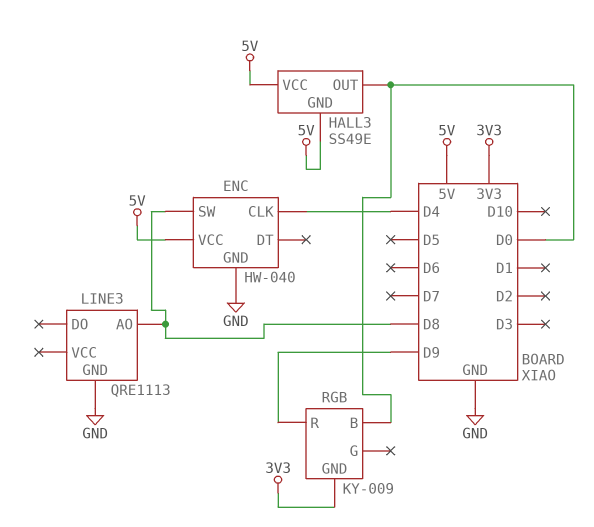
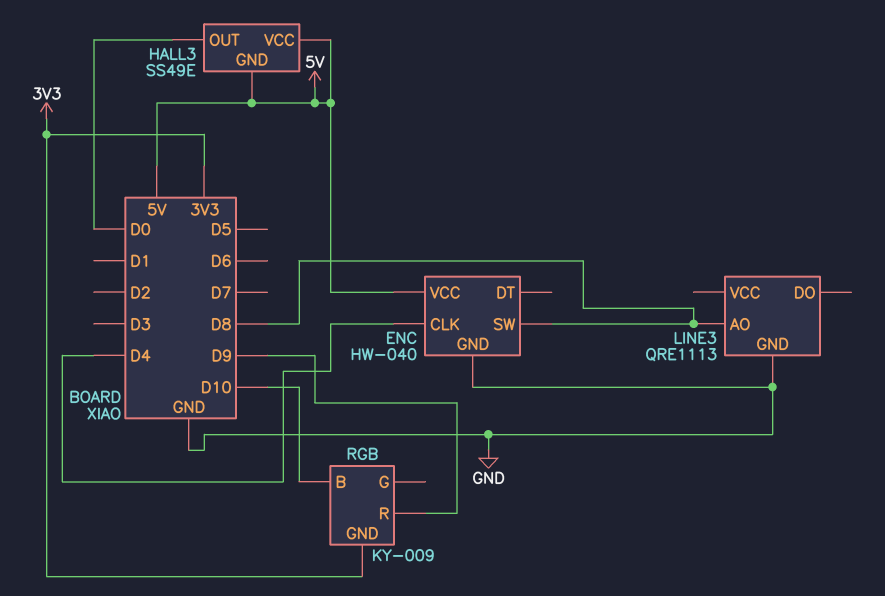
RGB pin B: D0 -> D10

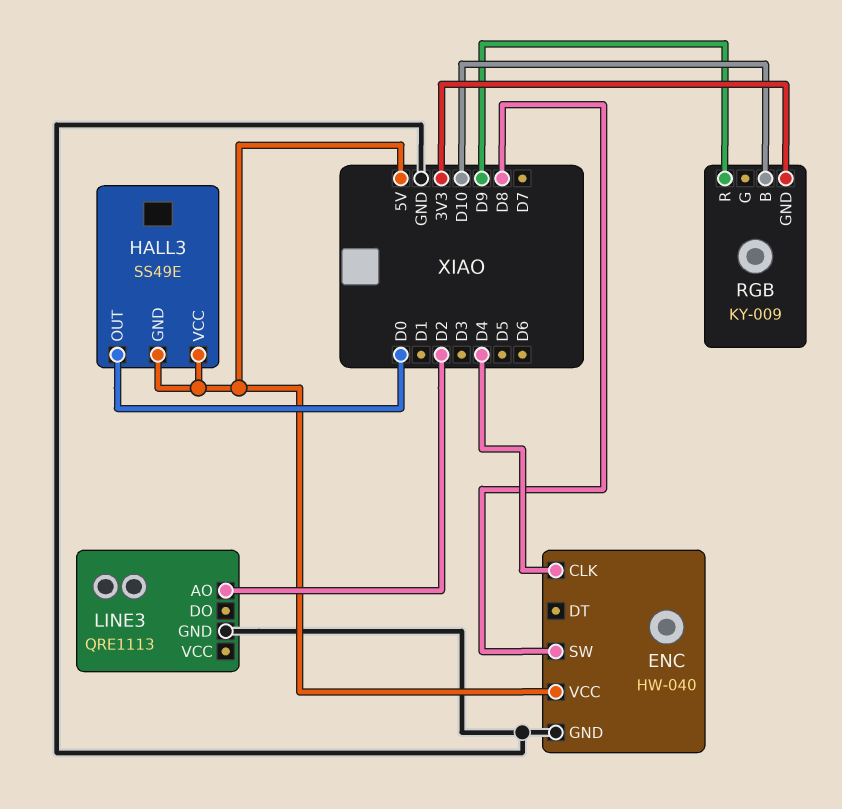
LINE3 pin AO: D8 -> D2

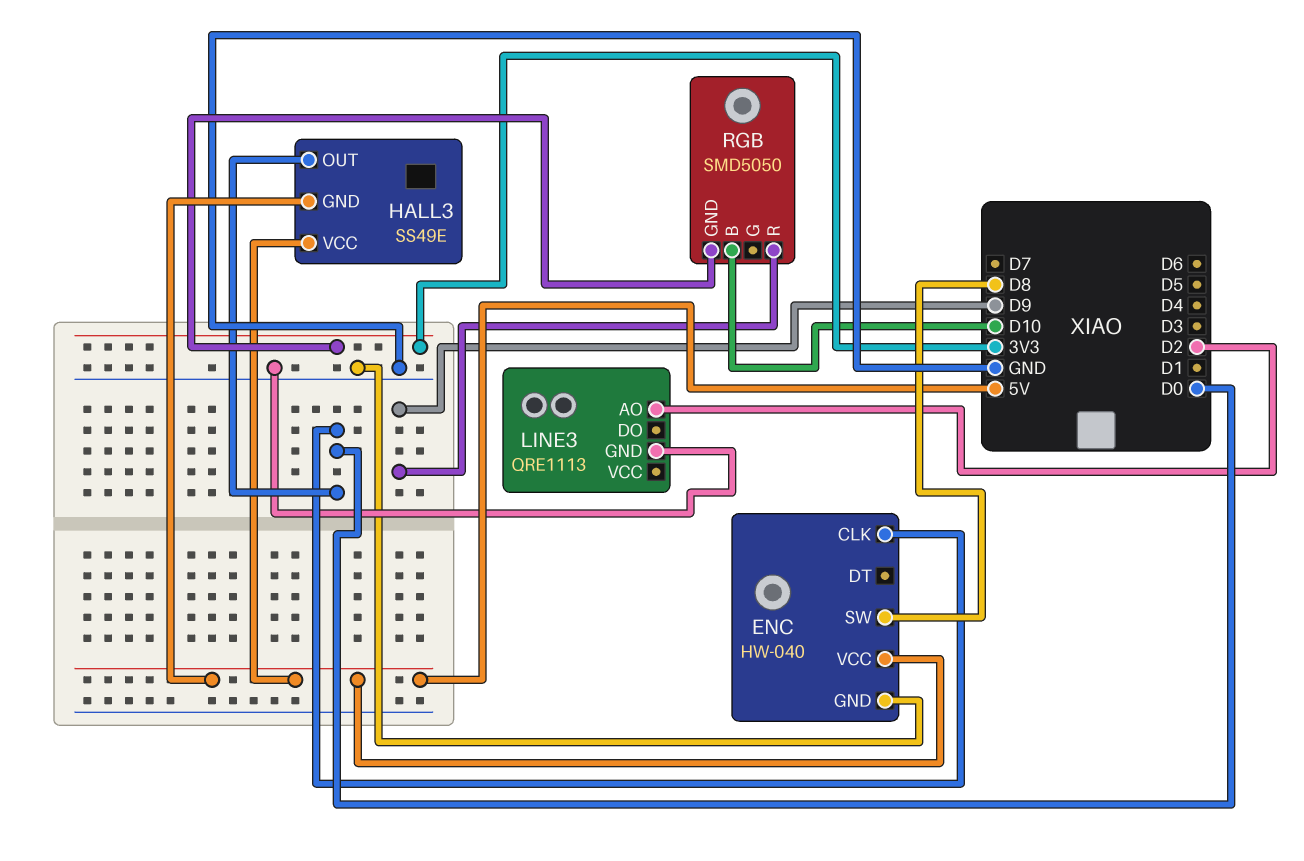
ENC pin CLK: D4 -> D0
RGB: KY-009 -> SMD5050

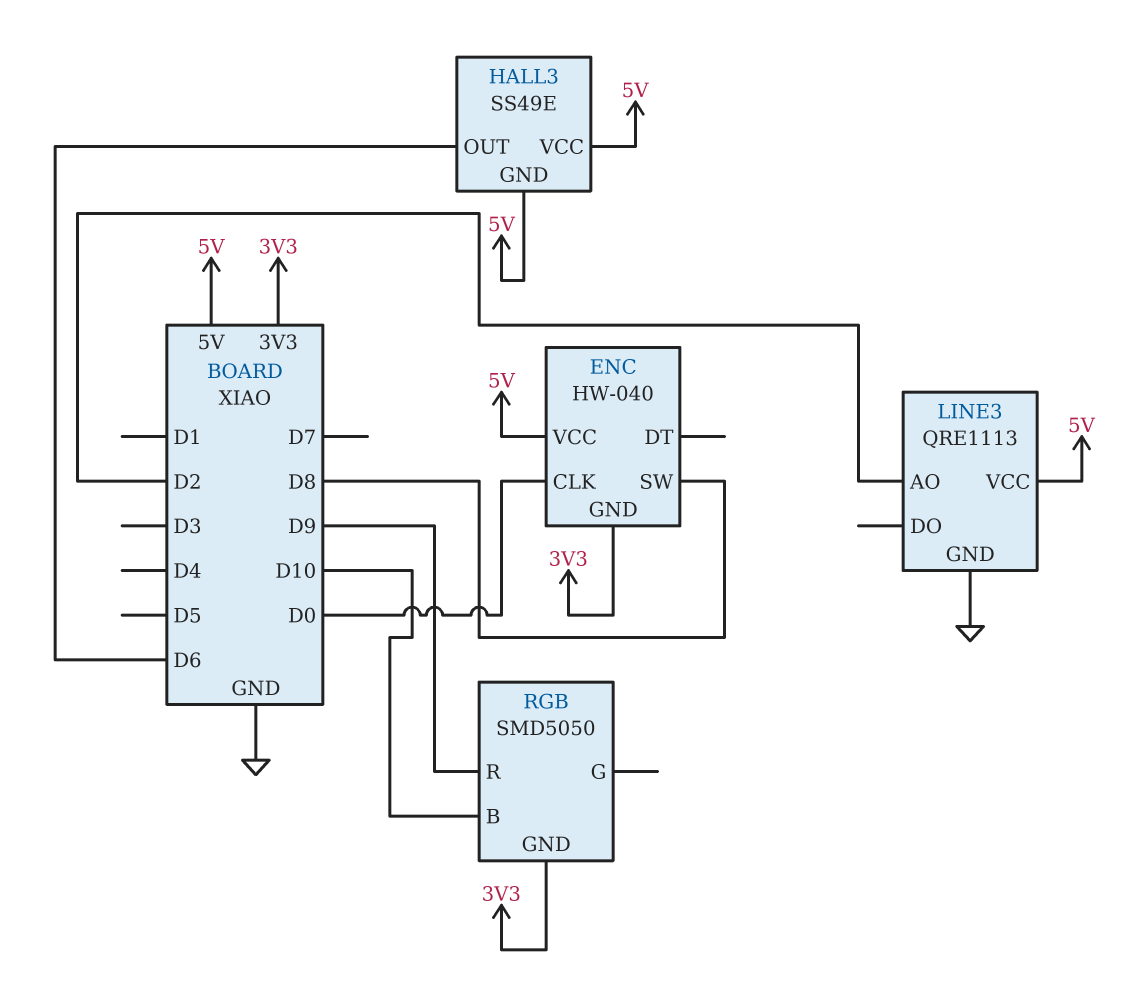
ENC pin GND: GND -> 3V3
HALL3 pin OUT: D0 -> D6
LINE3 pin VCC: none -> 5V

